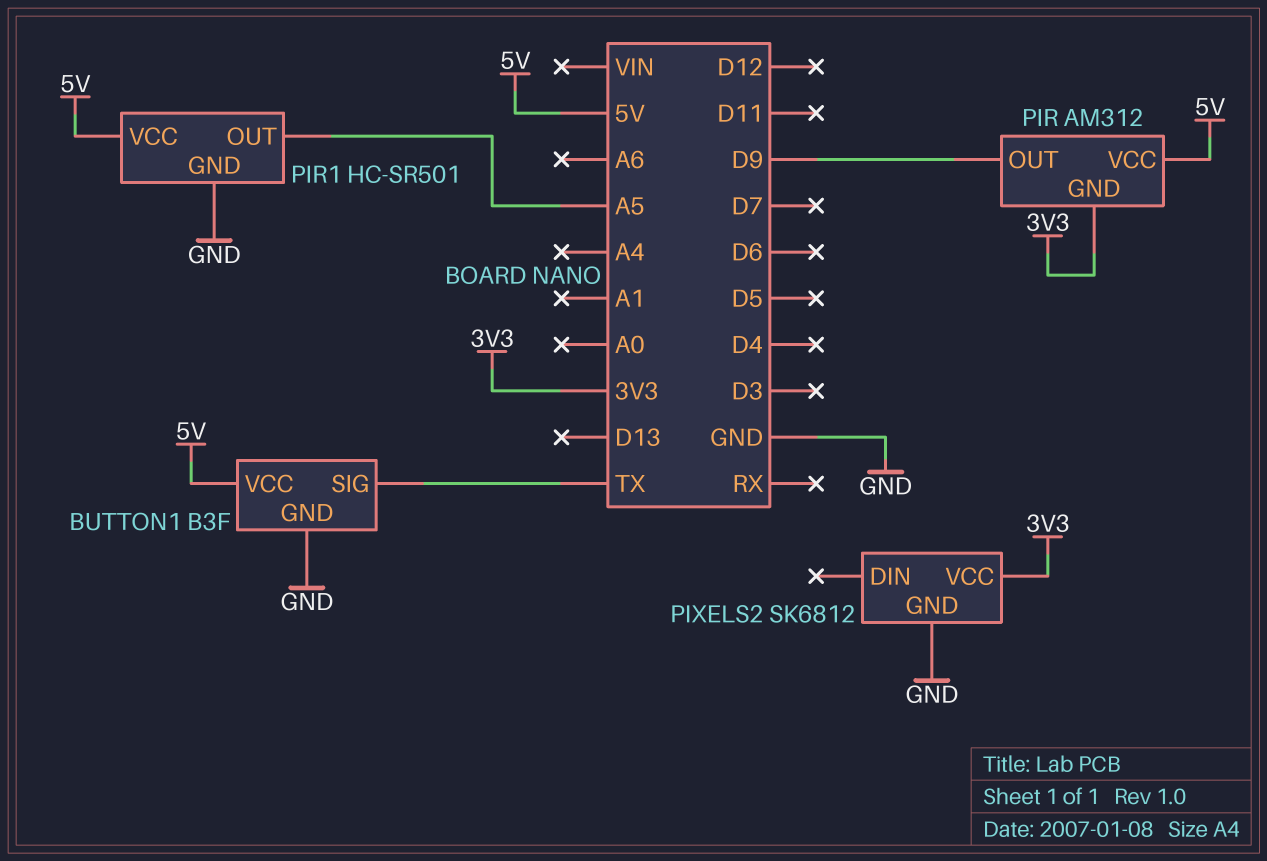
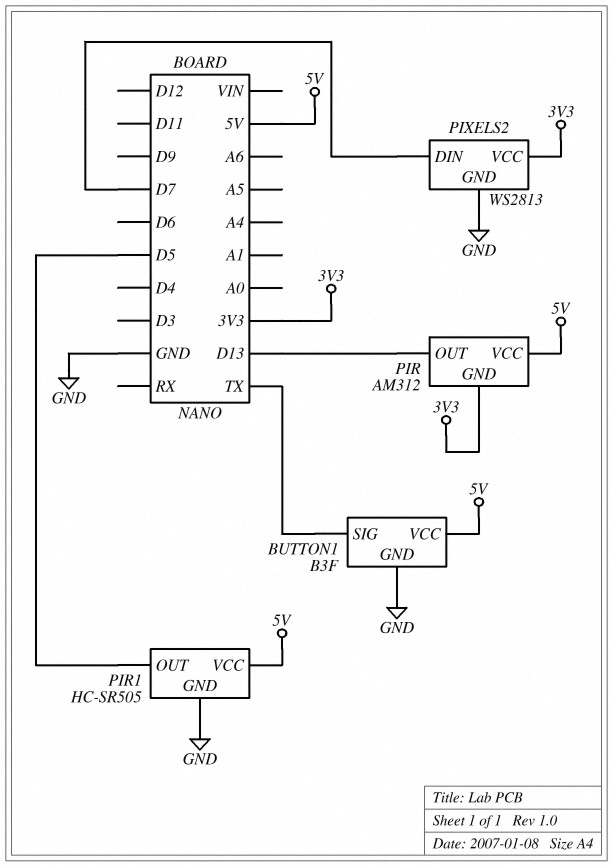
PIR pin OUT: D9 -> D13
PIR1: HC-SR501 -> HC-SR505
PIR1 pin OUT: A5 -> D5
PIXELS2: SK6812 -> WS2813
PIXELS2 pin DIN: none -> D7

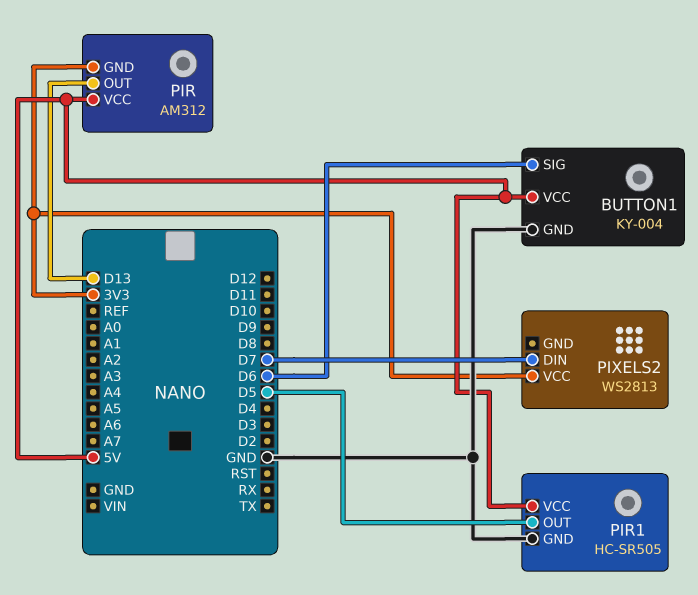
BUTTON1: B3F -> KY-004
BUTTON1 pin SIG: TX -> D6
PIXELS2 pin GND: GND -> none

